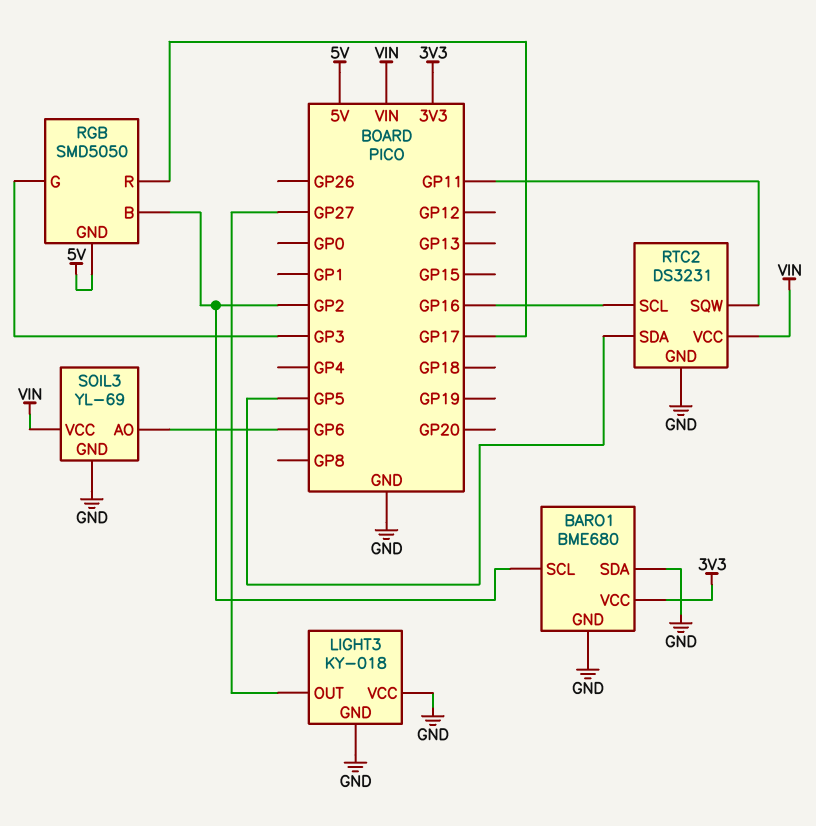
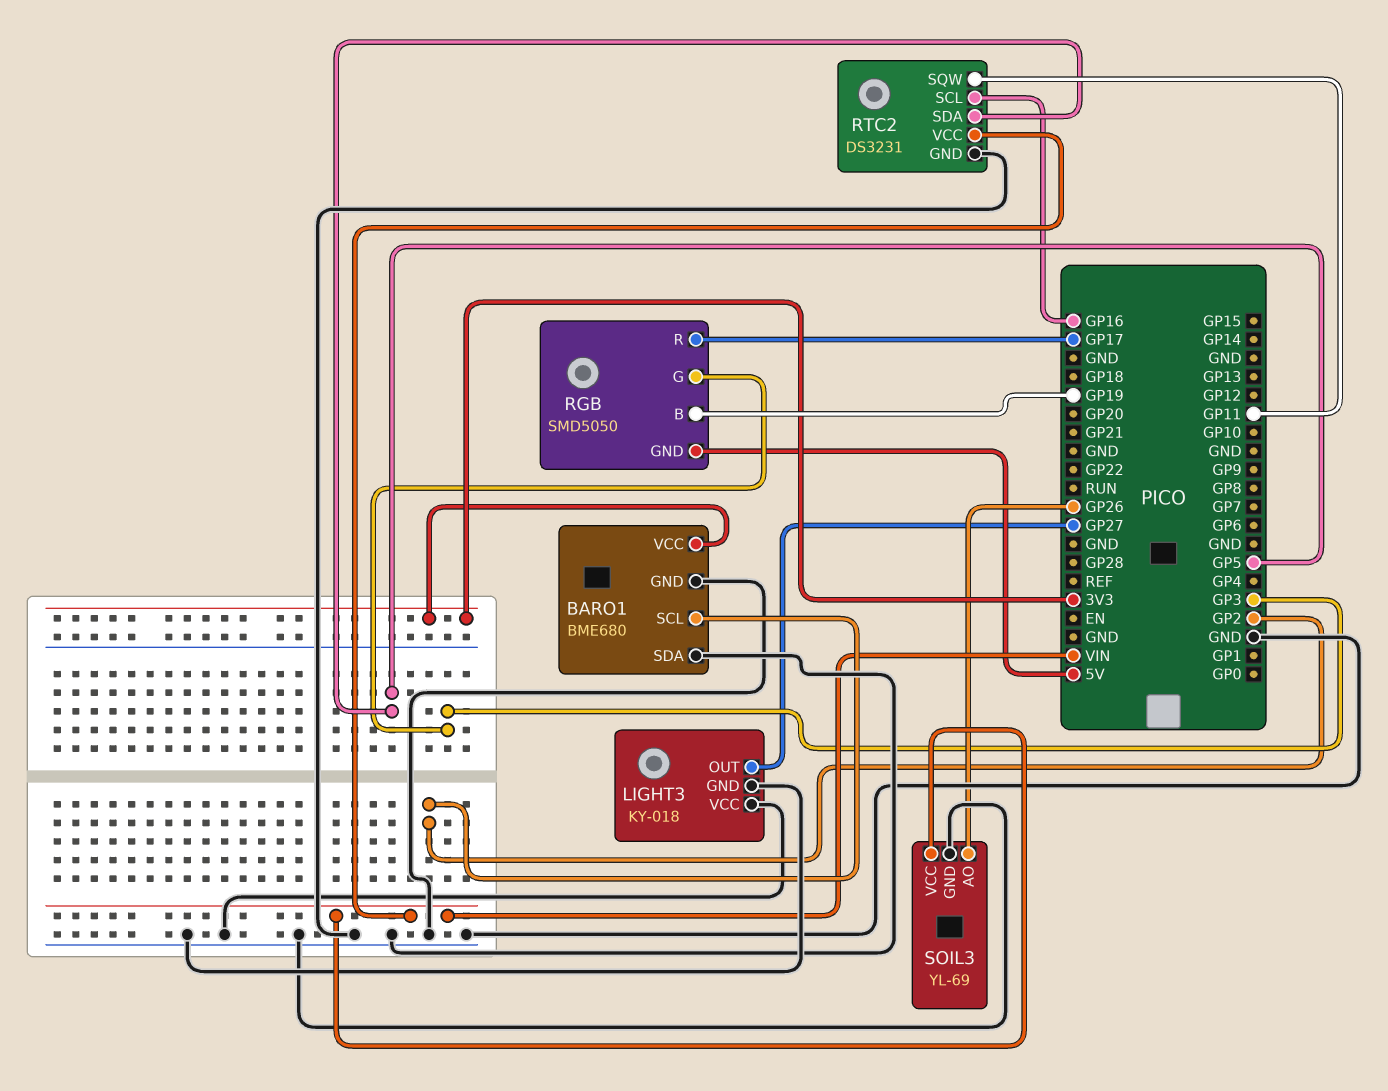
RGB pin B: GP2 -> GP19
SOIL3 pin AO: GP6 -> GP26

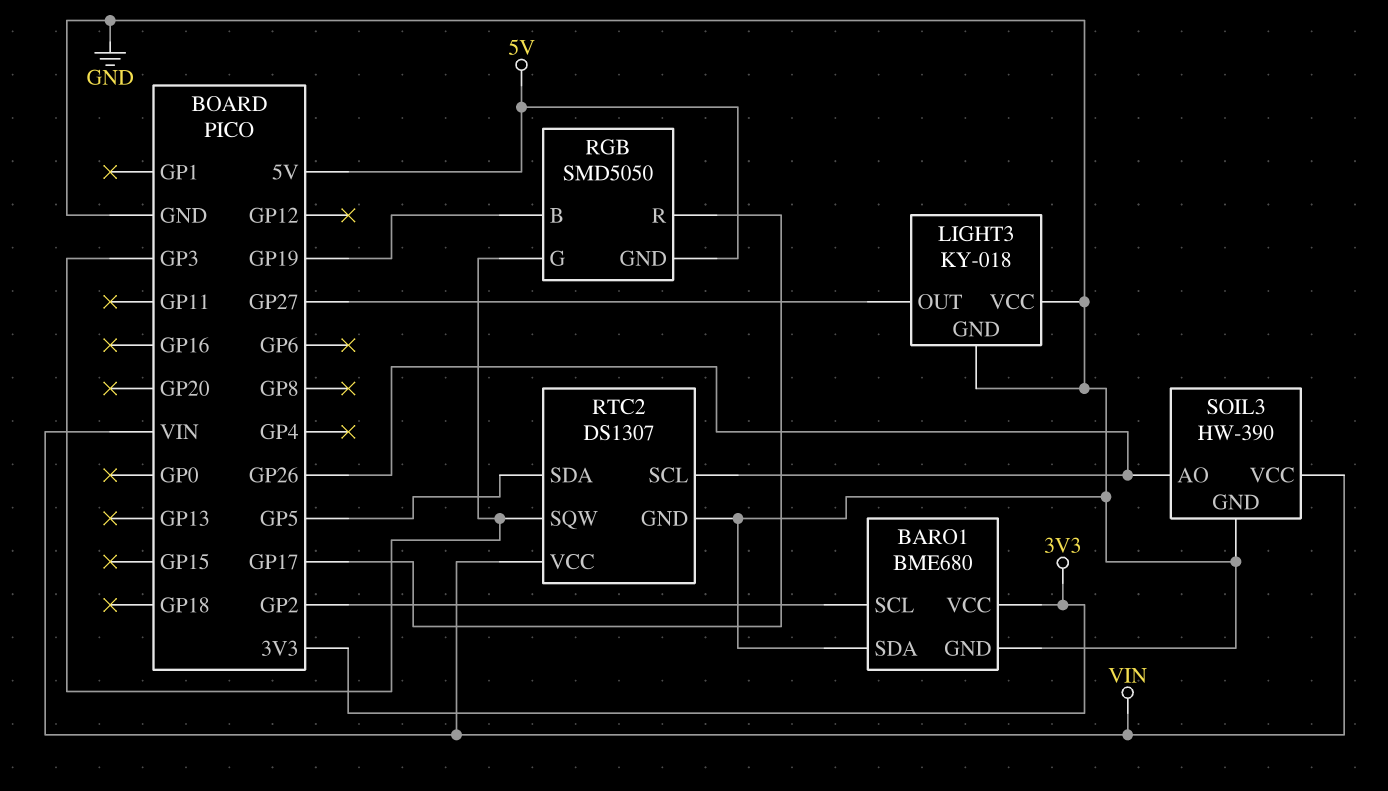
RTC2: DS3231 -> DS1307
RTC2 pin SCL: GP16 -> GP26
RTC2 pin SQW: GP11 -> GP3
SOIL3: YL-69 -> HW-390

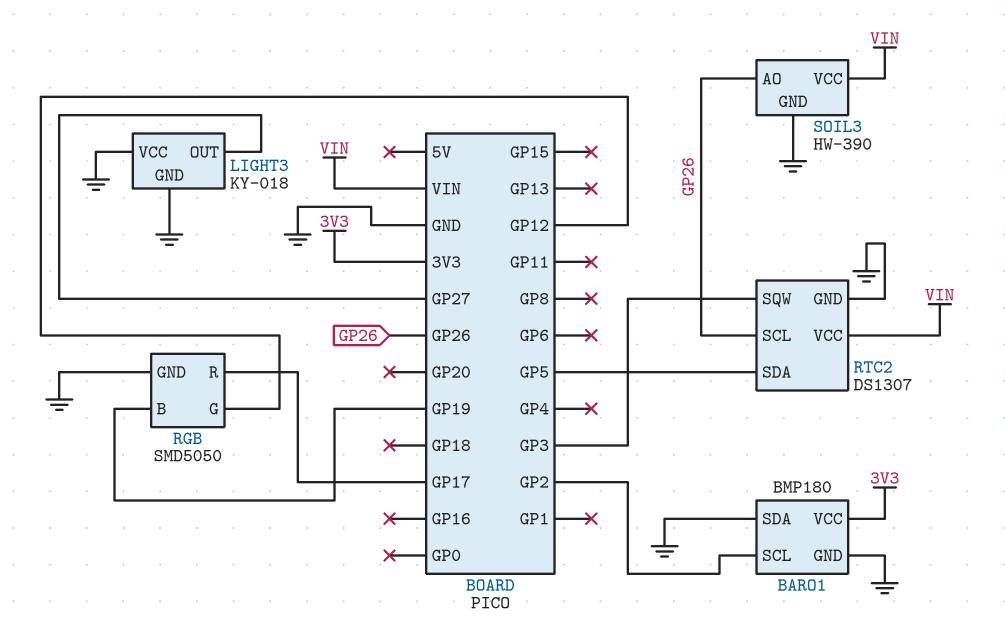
BARO1: BME680 -> BMP180
RGB pin G: GP3 -> GP12
RGB pin GND: 5V -> GND

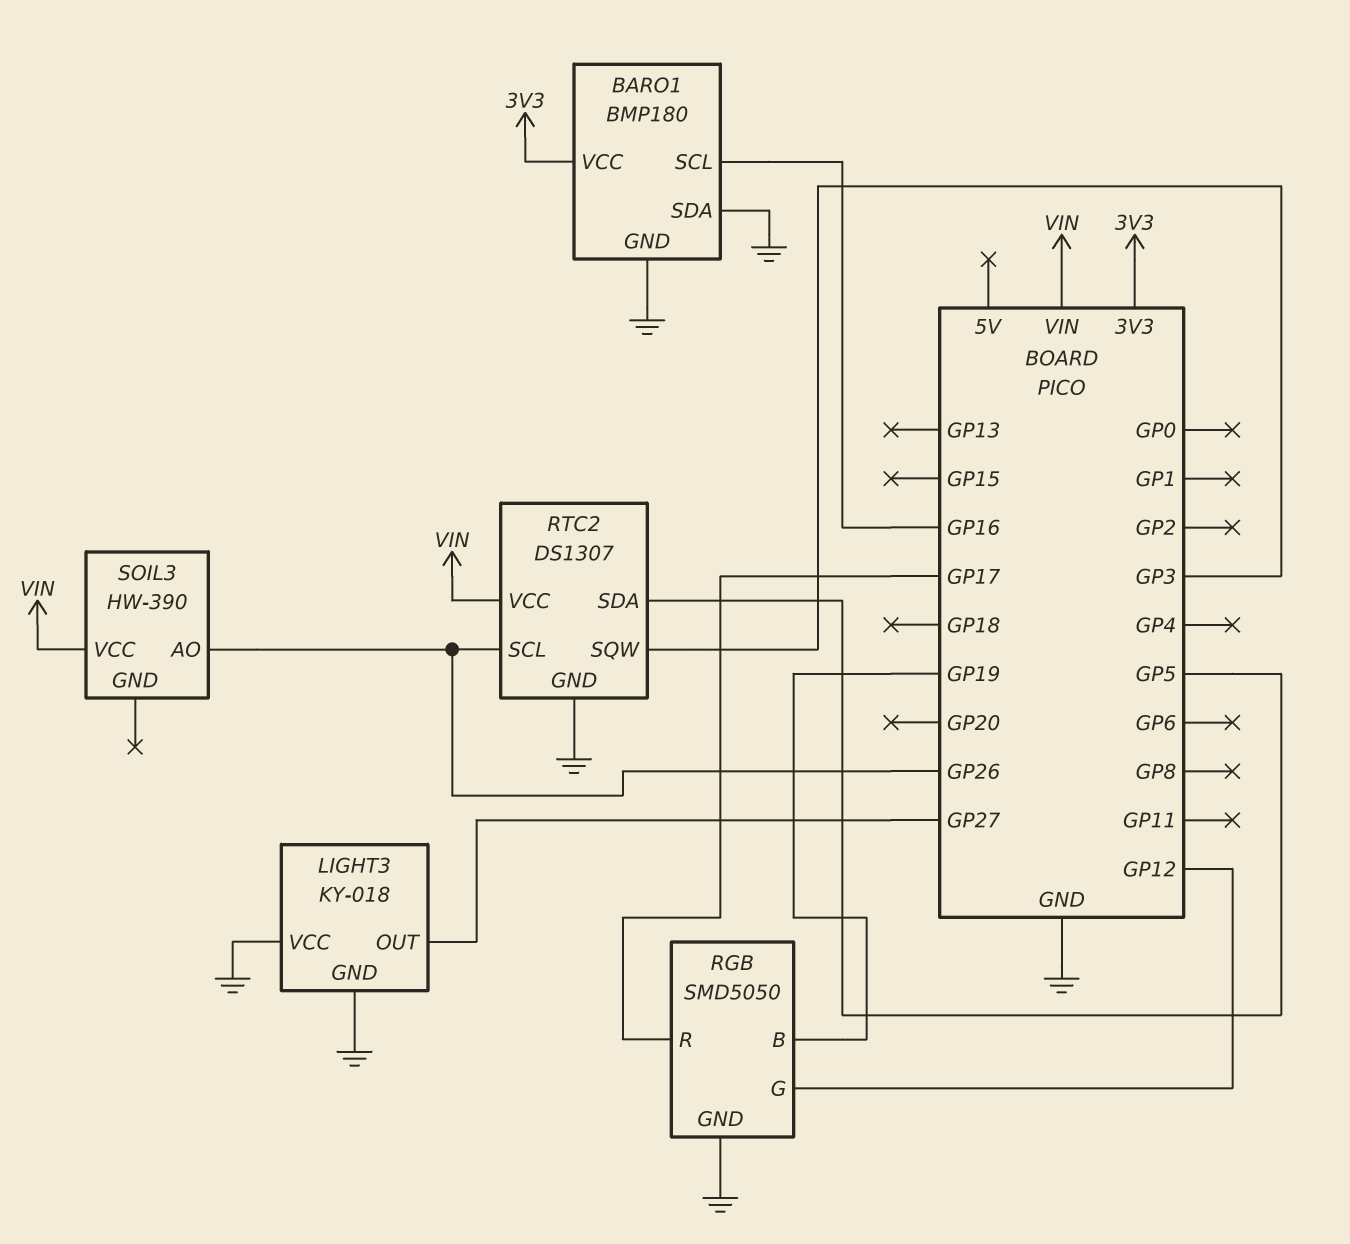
BARO1 pin SCL: GP2 -> GP16
SOIL3 pin GND: GND -> none

